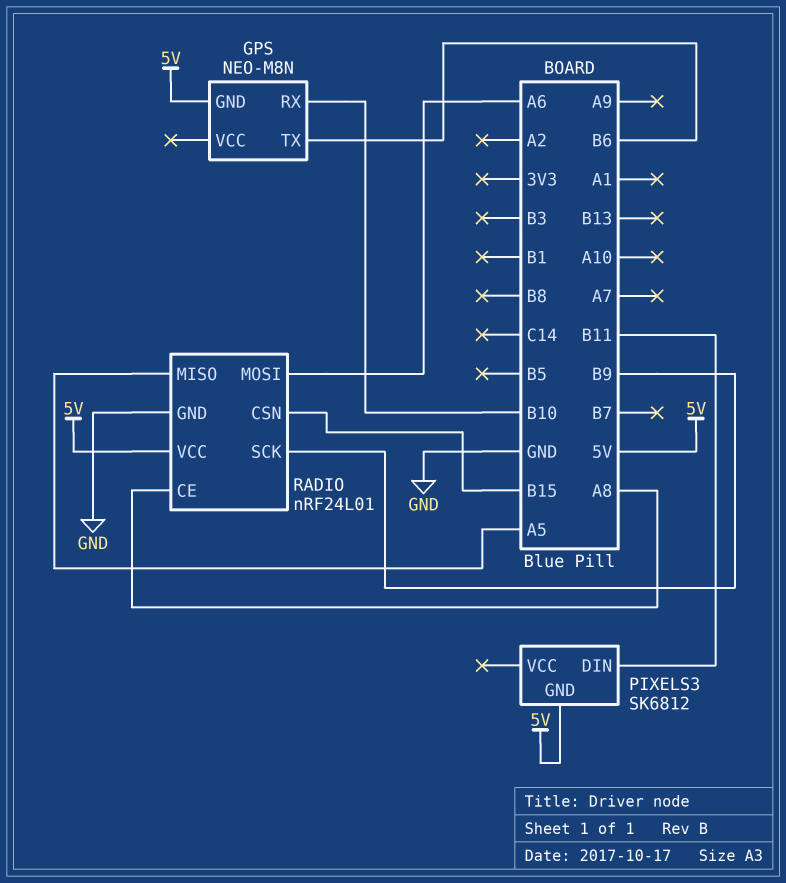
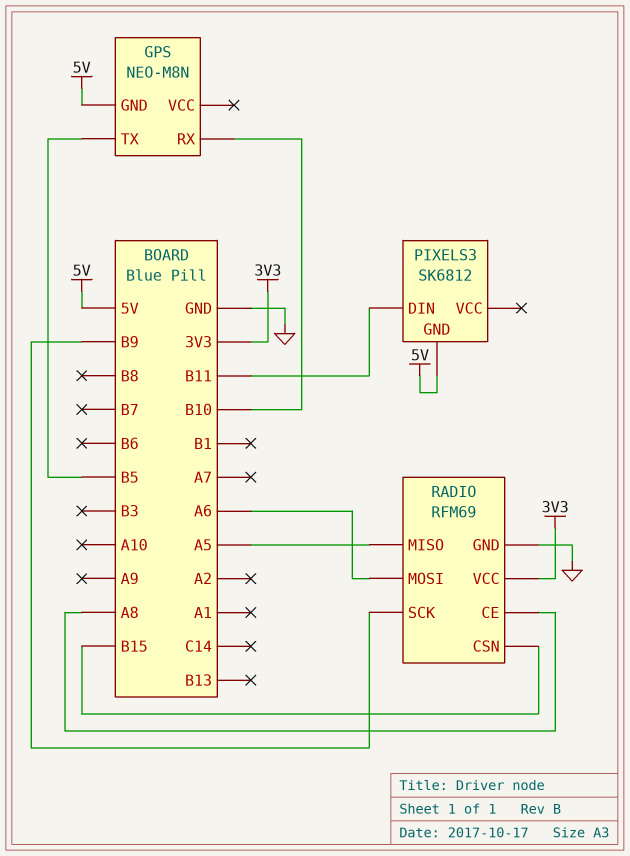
GPS pin TX: B6 -> B5
RADIO: nRF24L01 -> RFM69
RADIO pin VCC: 5V -> 3V3

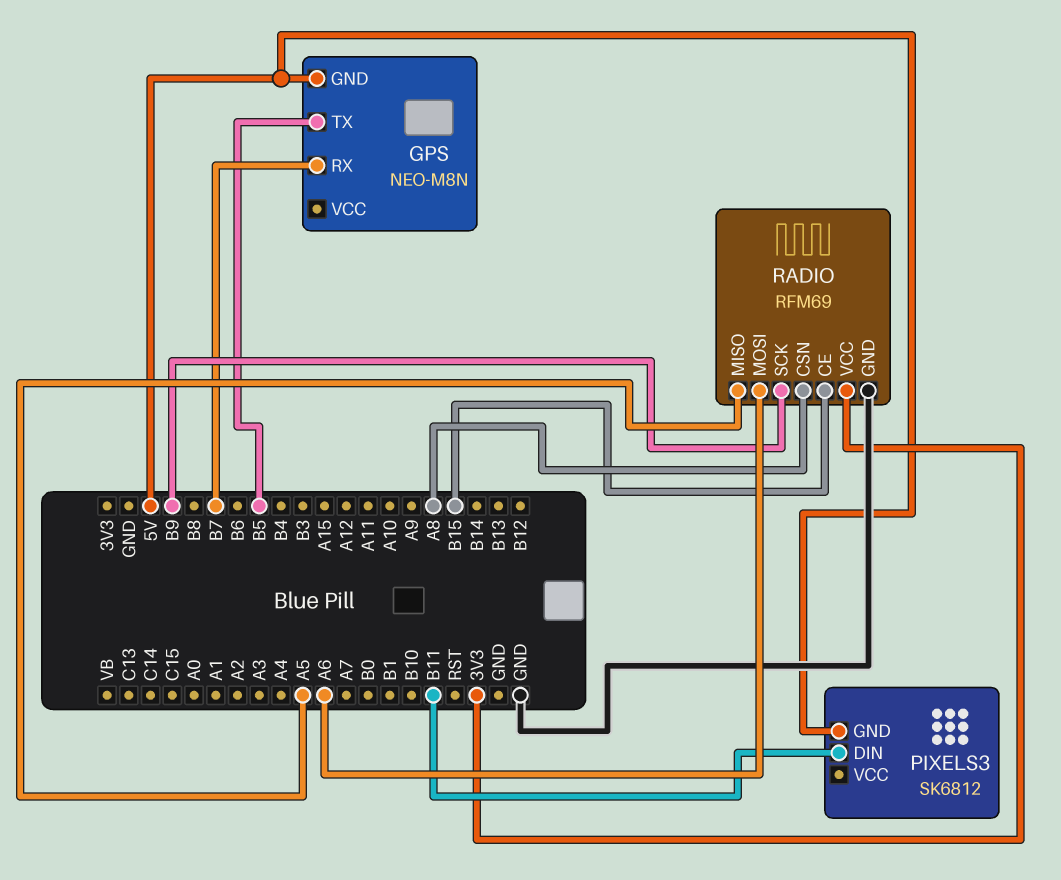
GPS pin RX: B10 -> B7
RADIO pin CE: A8 -> B15
RADIO pin CSN: B15 -> A8

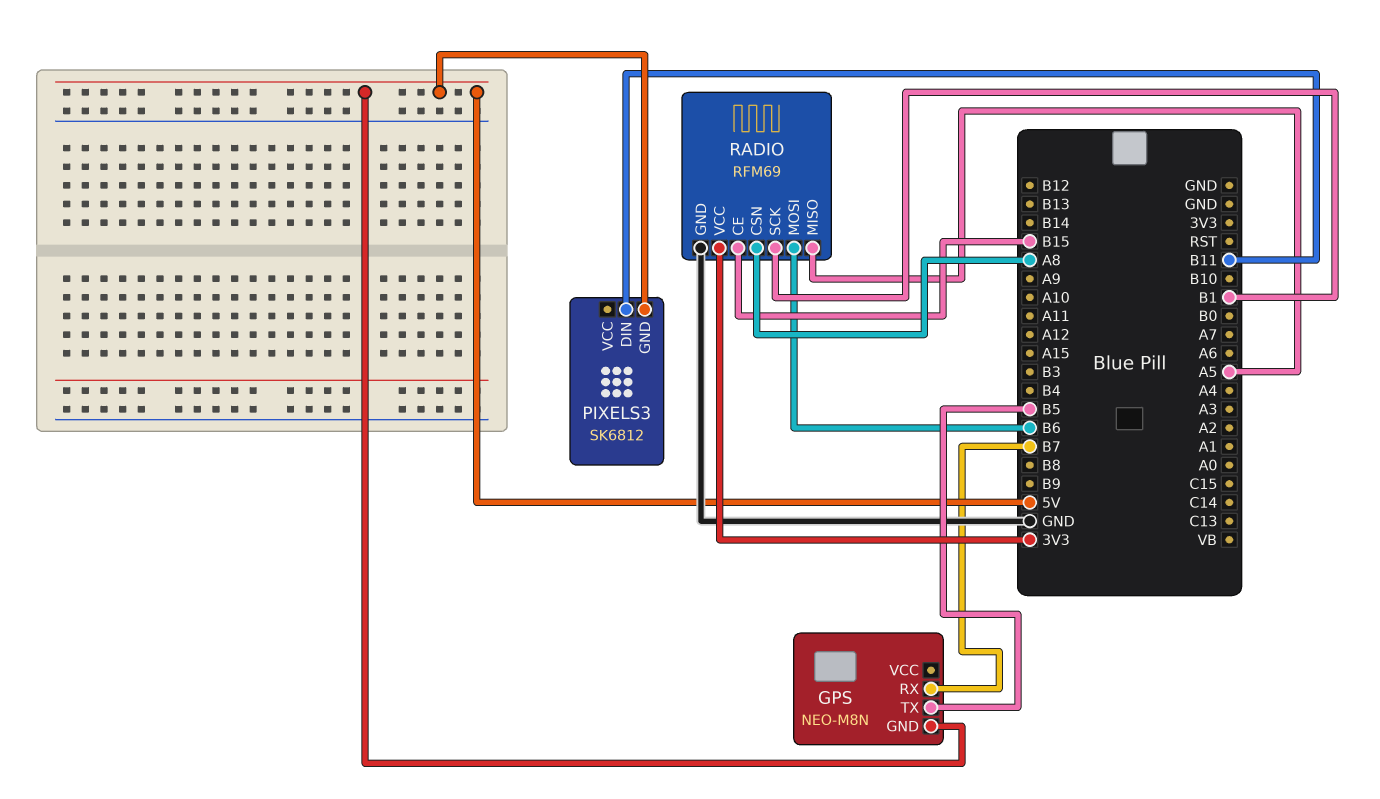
RADIO pin MOSI: A6 -> B6
RADIO pin SCK: B9 -> B1

